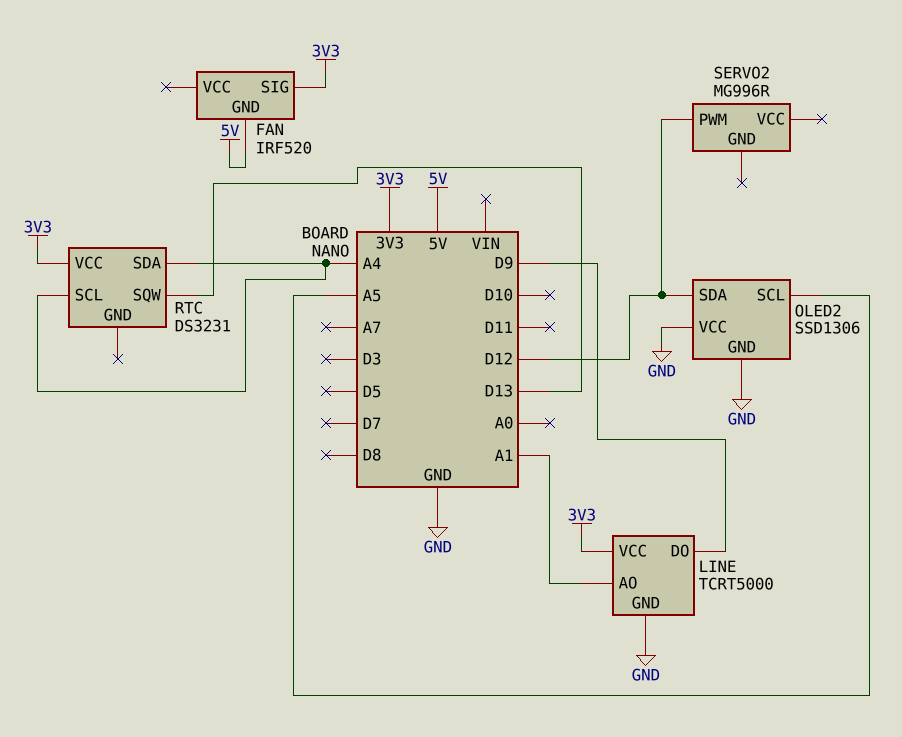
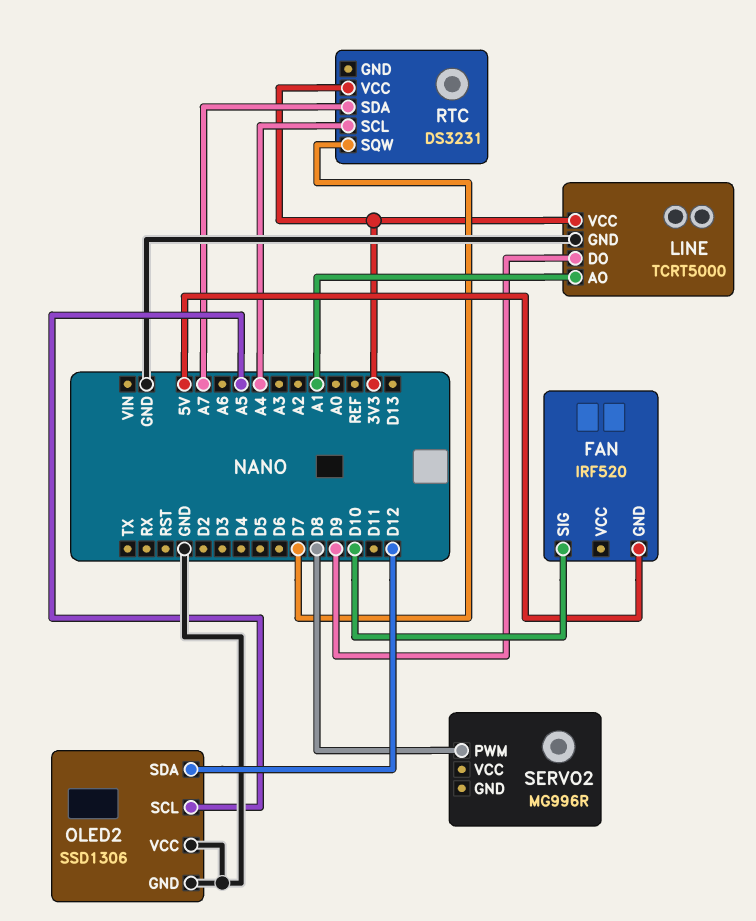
FAN pin SIG: 3V3 -> D10
RTC pin SDA: A4 -> A7
RTC pin SQW: D13 -> D7
SERVO2 pin PWM: D12 -> D8

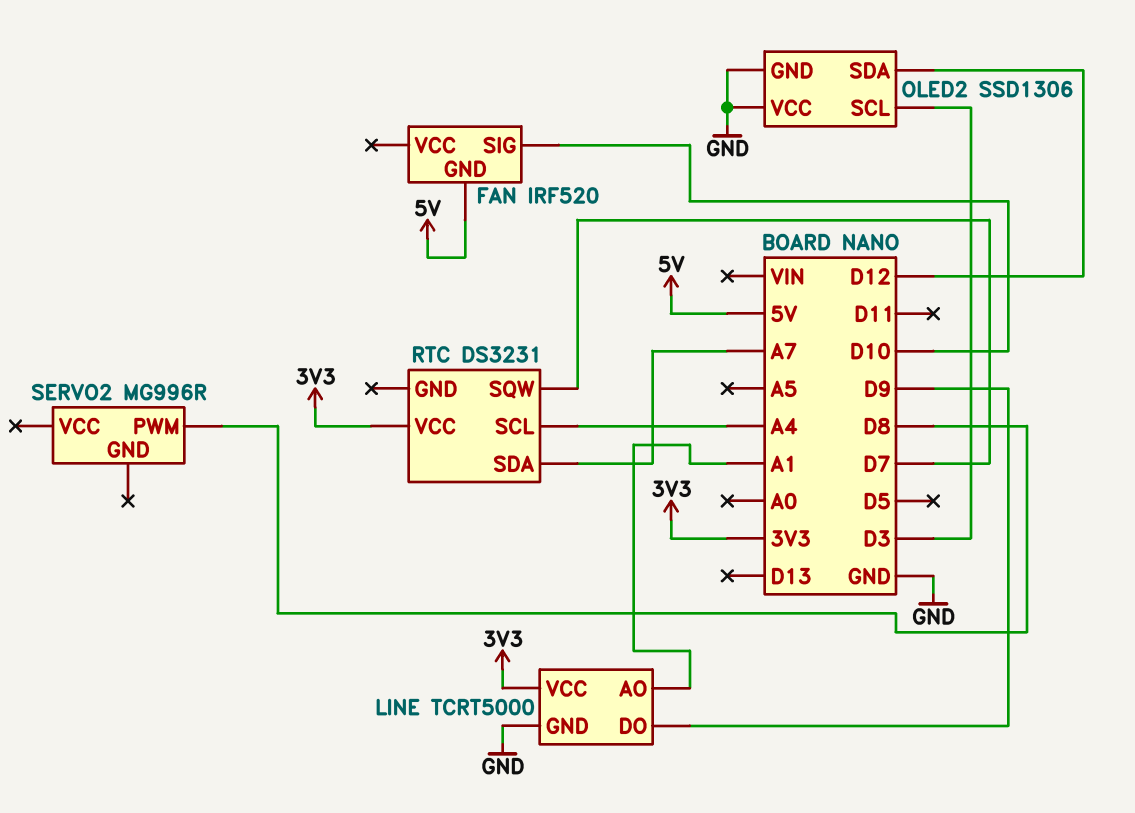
OLED2 pin SCL: A5 -> D3

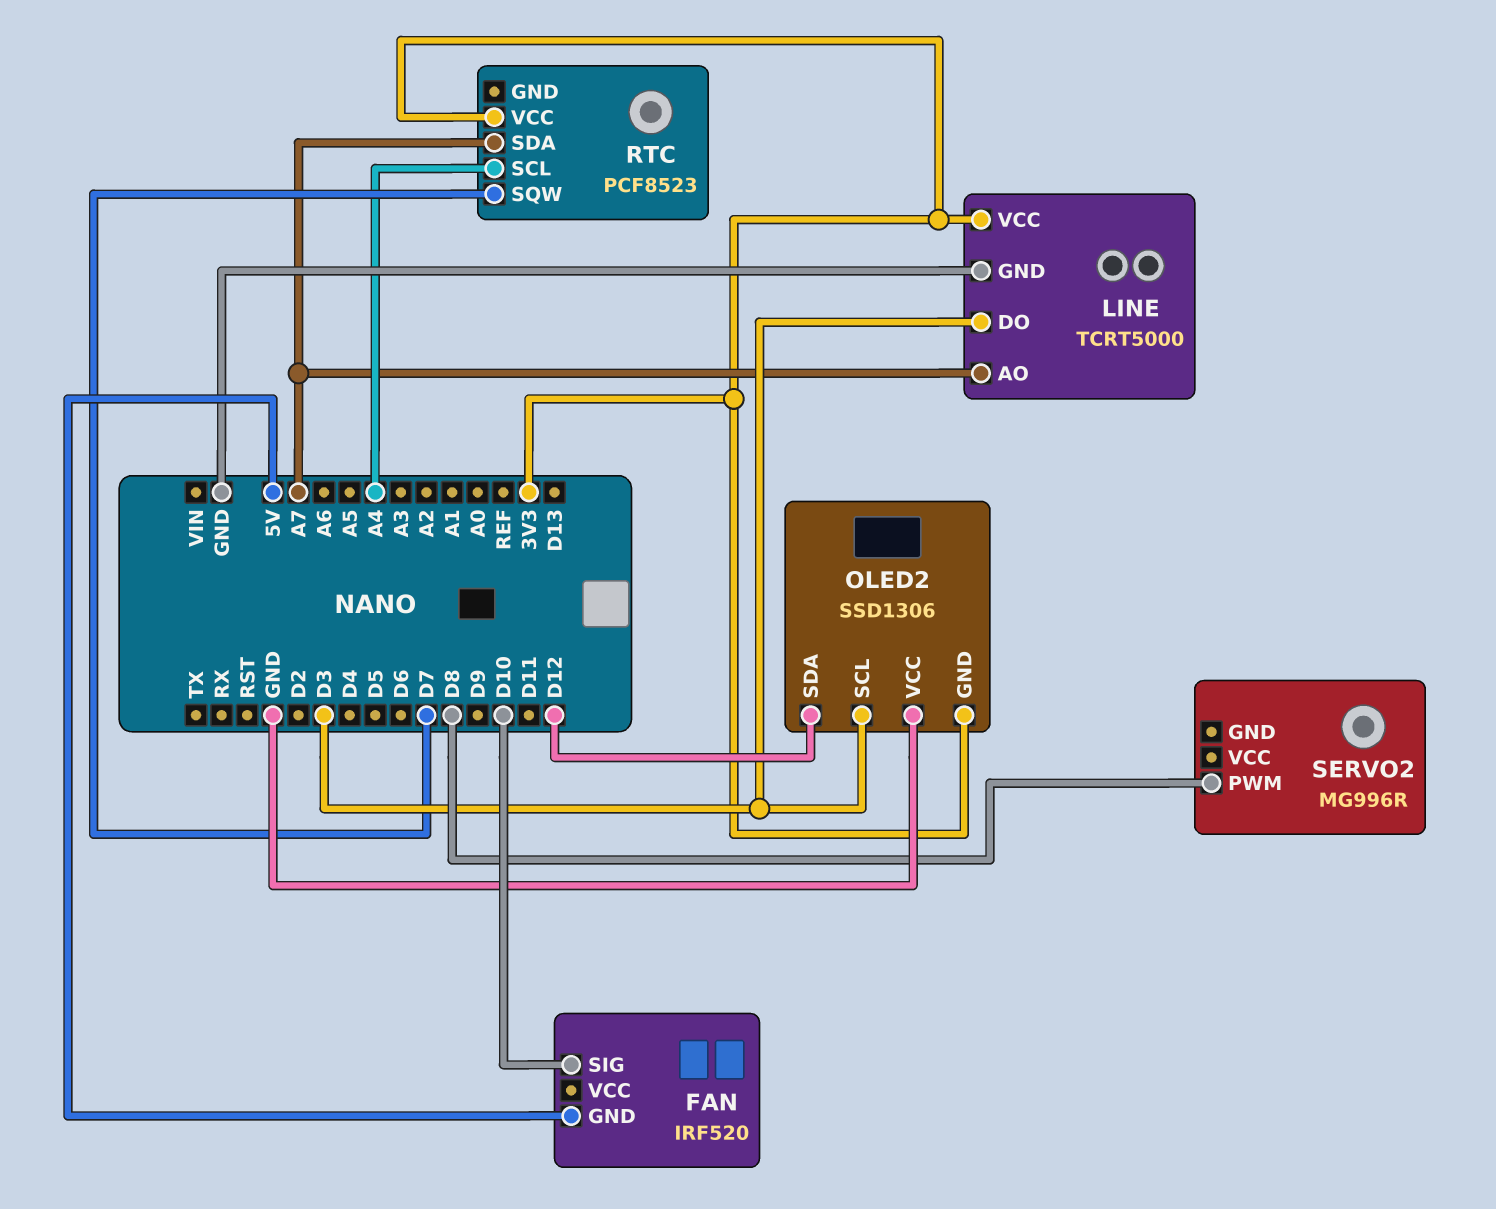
LINE pin AO: A1 -> A7
LINE pin DO: D9 -> D3
OLED2 pin GND: GND -> 3V3
RTC: DS3231 -> PCF8523

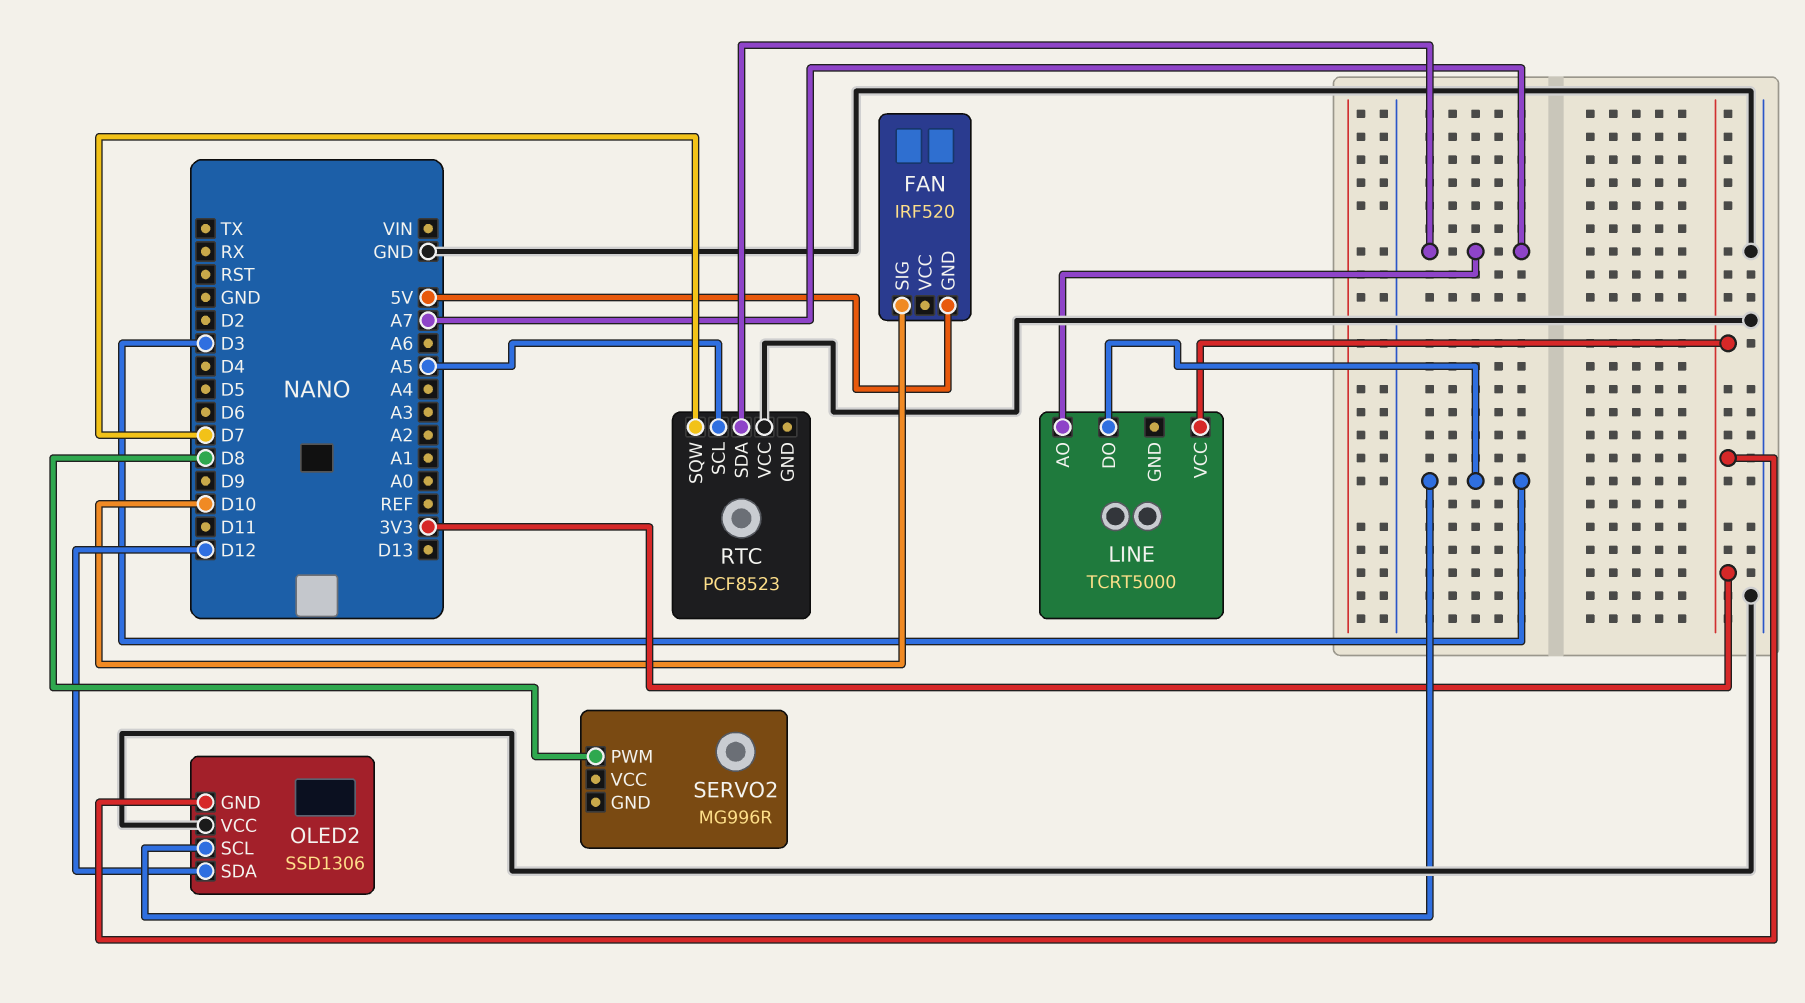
LINE pin GND: GND -> none
RTC pin SCL: A4 -> A5
RTC pin VCC: 3V3 -> GND

